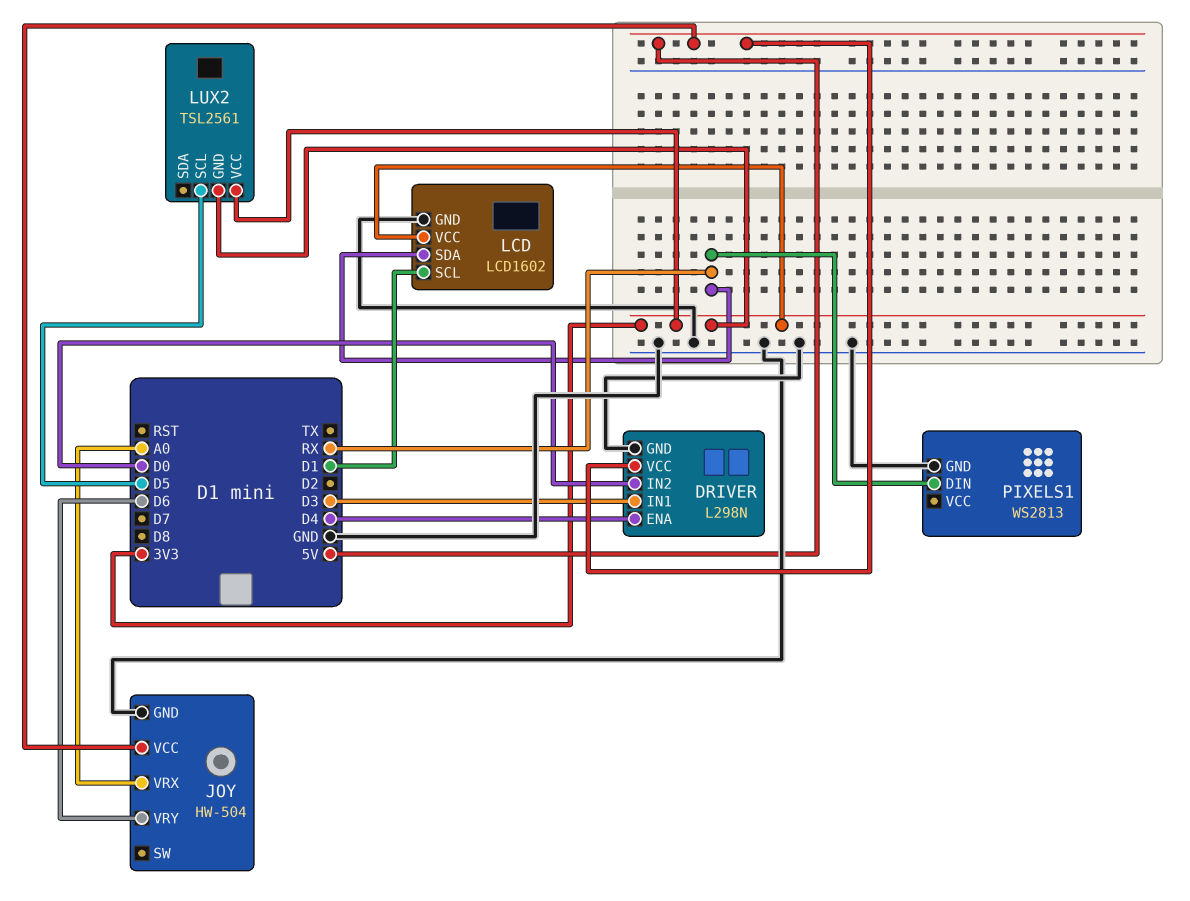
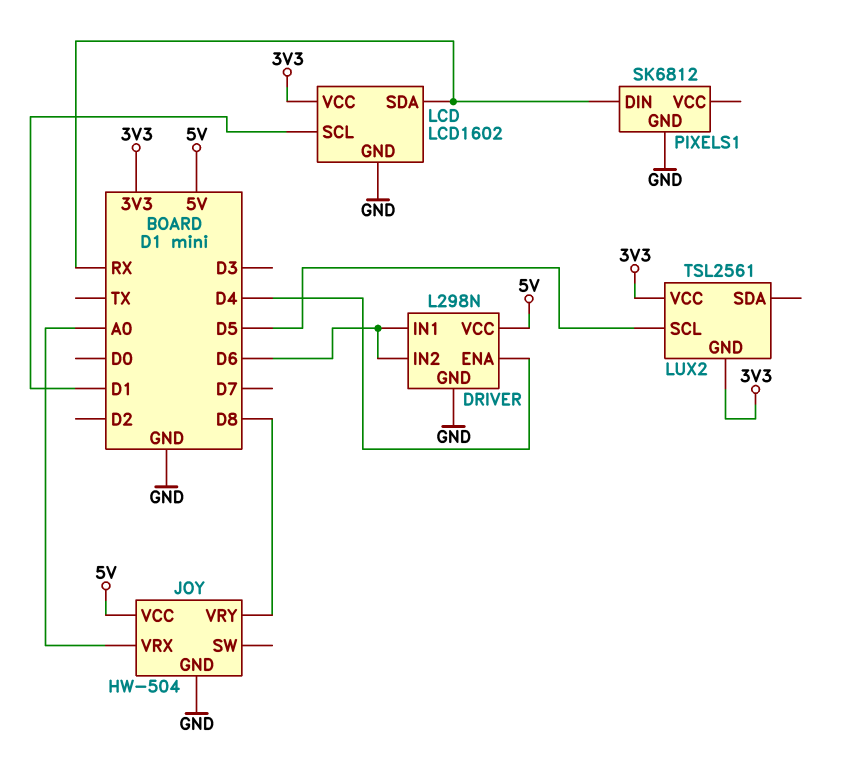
DRIVER pin IN1: D3 -> D6
DRIVER pin IN2: D0 -> D6
JOY pin VRY: D6 -> D8
PIXELS1: WS2813 -> SK6812

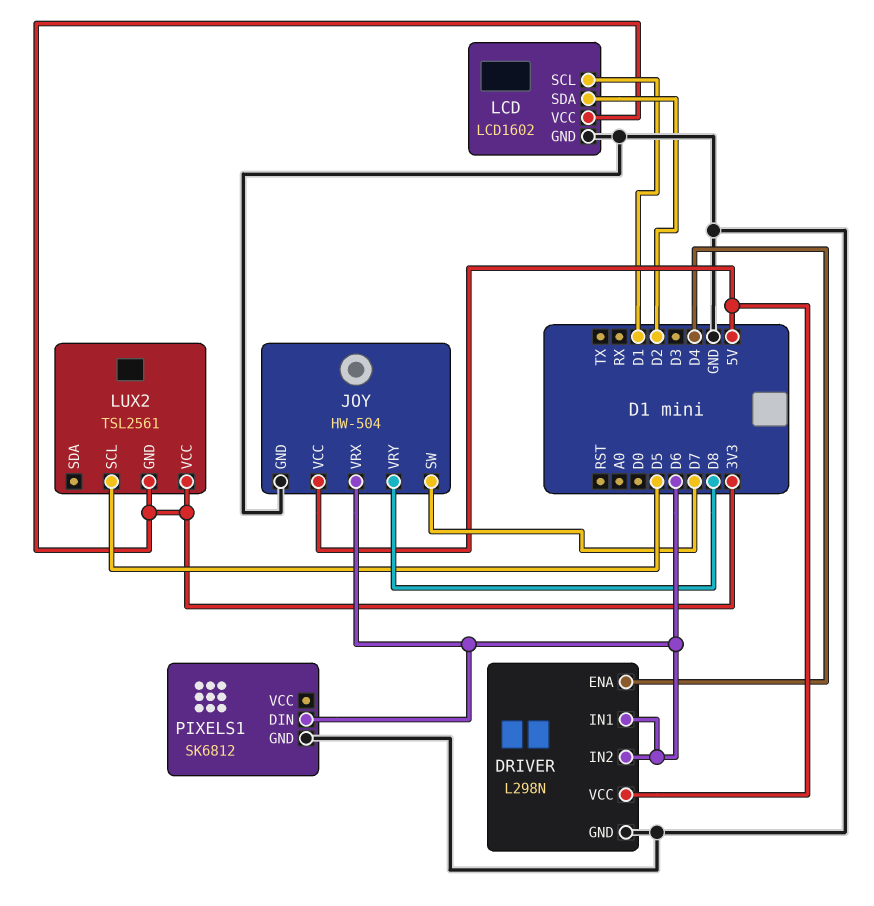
JOY pin SW: none -> D7
JOY pin VRX: A0 -> D6
LCD pin SDA: RX -> D2
PIXELS1 pin DIN: RX -> D6

